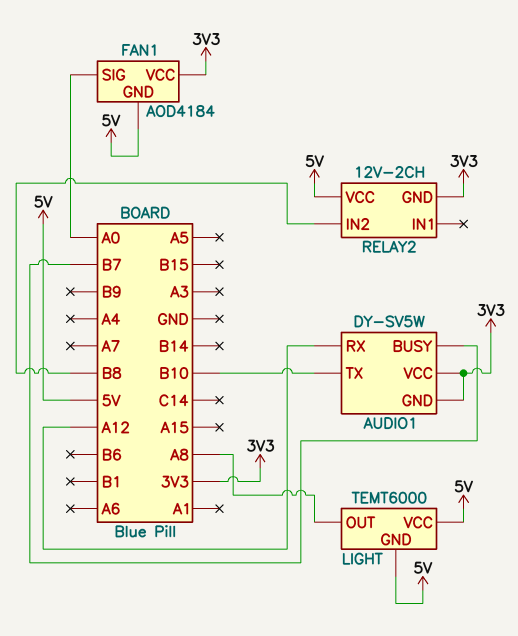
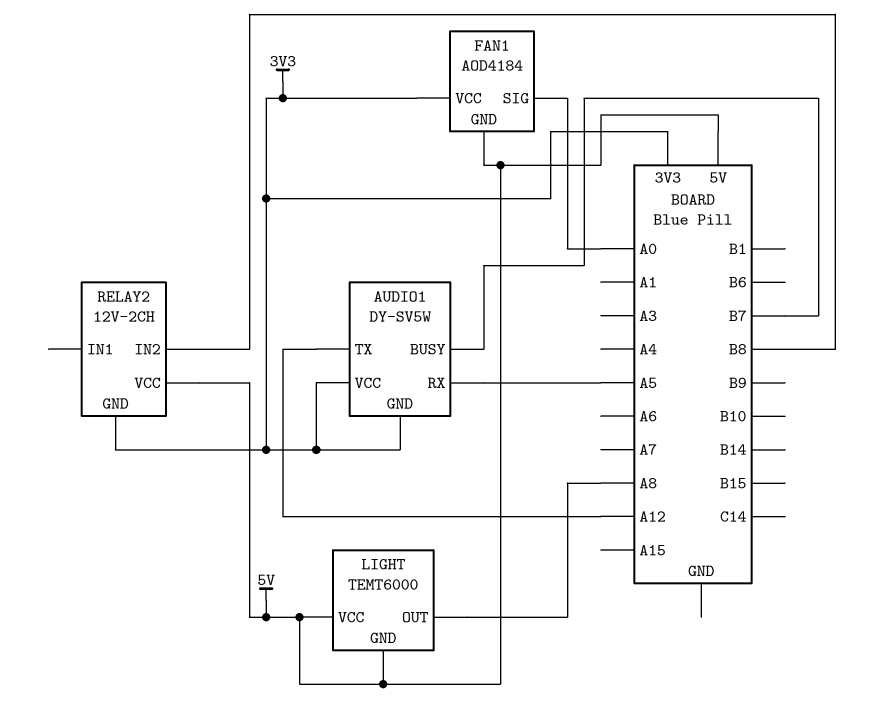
AUDIO1 pin RX: A12 -> A5
AUDIO1 pin TX: B10 -> A12

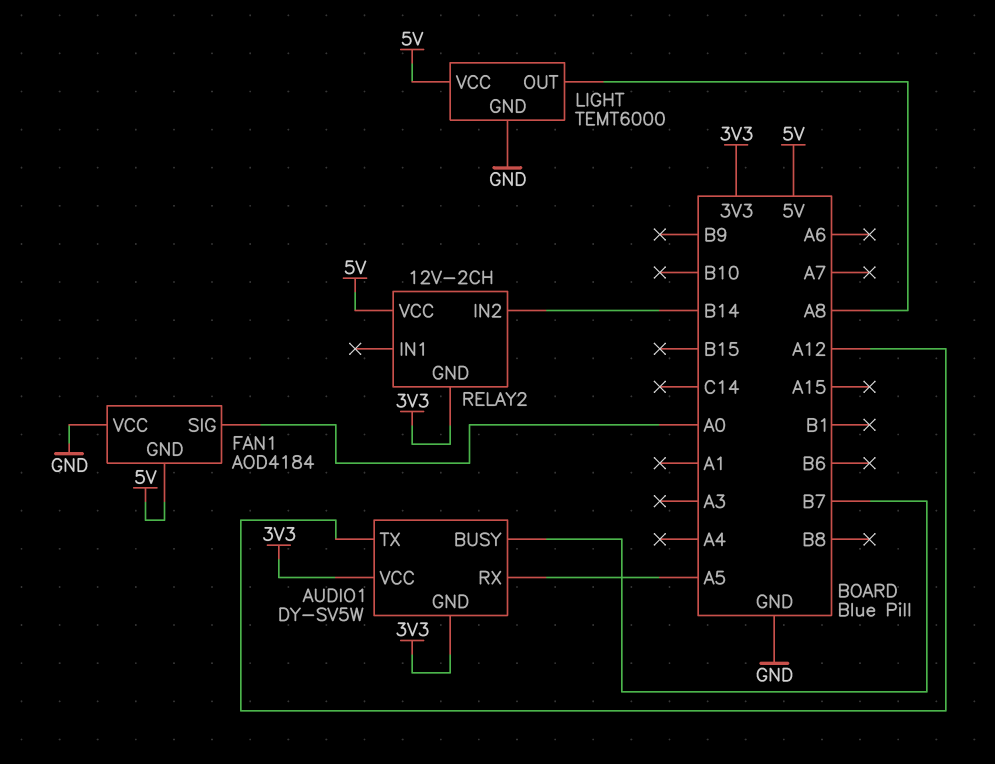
FAN1 pin VCC: 3V3 -> GND
LIGHT pin GND: 5V -> GND
RELAY2 pin IN2: B8 -> B14

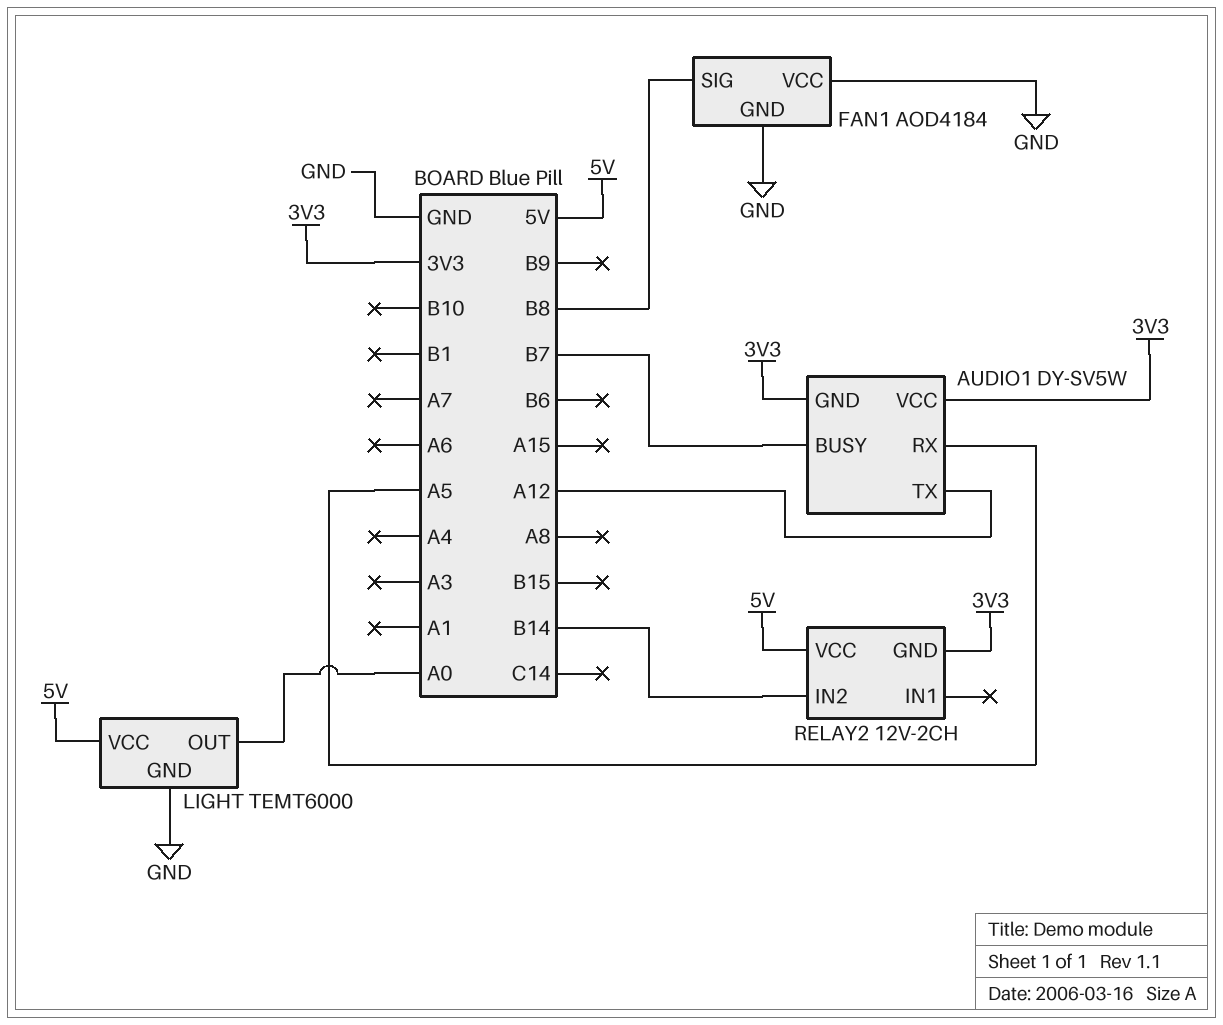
FAN1 pin GND: 5V -> GND
FAN1 pin SIG: A0 -> B8
LIGHT pin OUT: A8 -> A0

